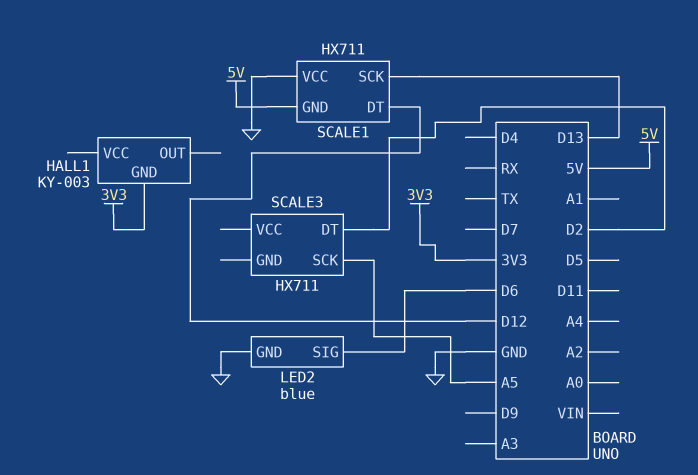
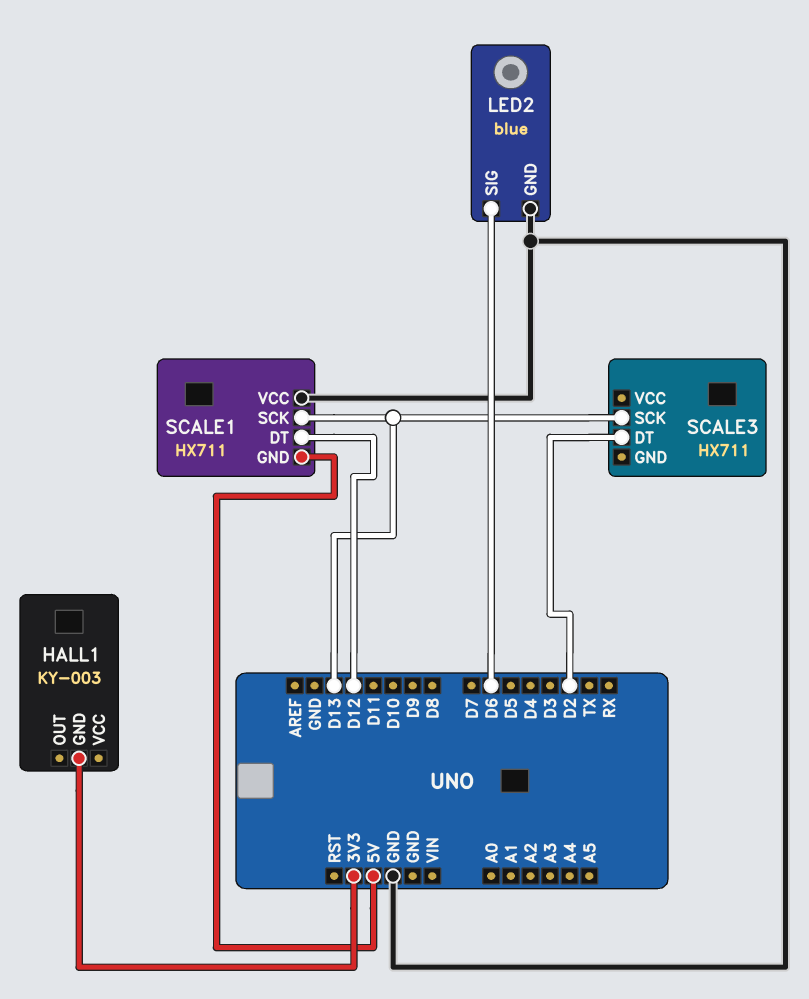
SCALE3 pin SCK: A5 -> D13

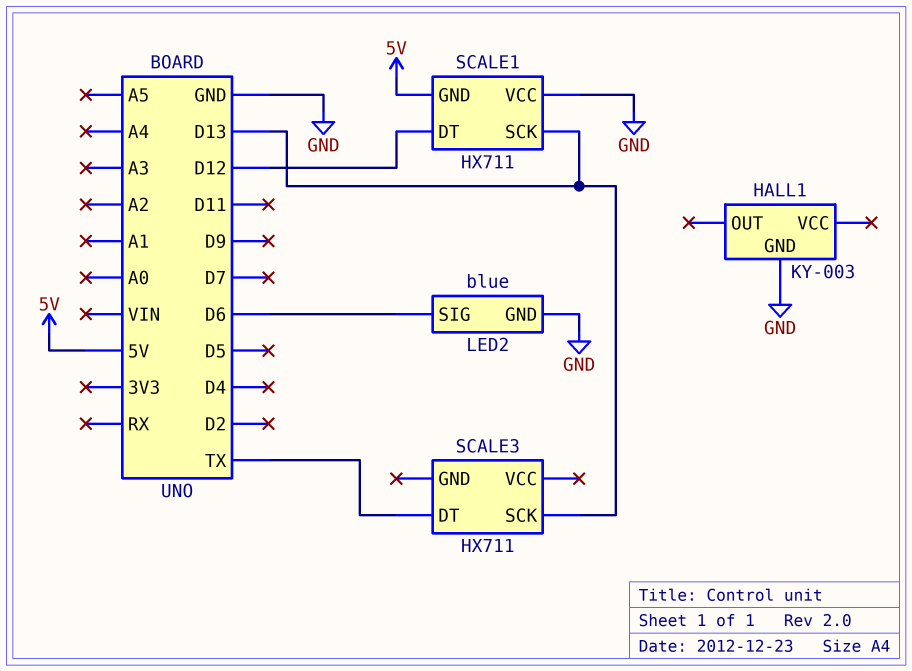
HALL1 pin GND: 3V3 -> GND
SCALE3 pin DT: D2 -> TX

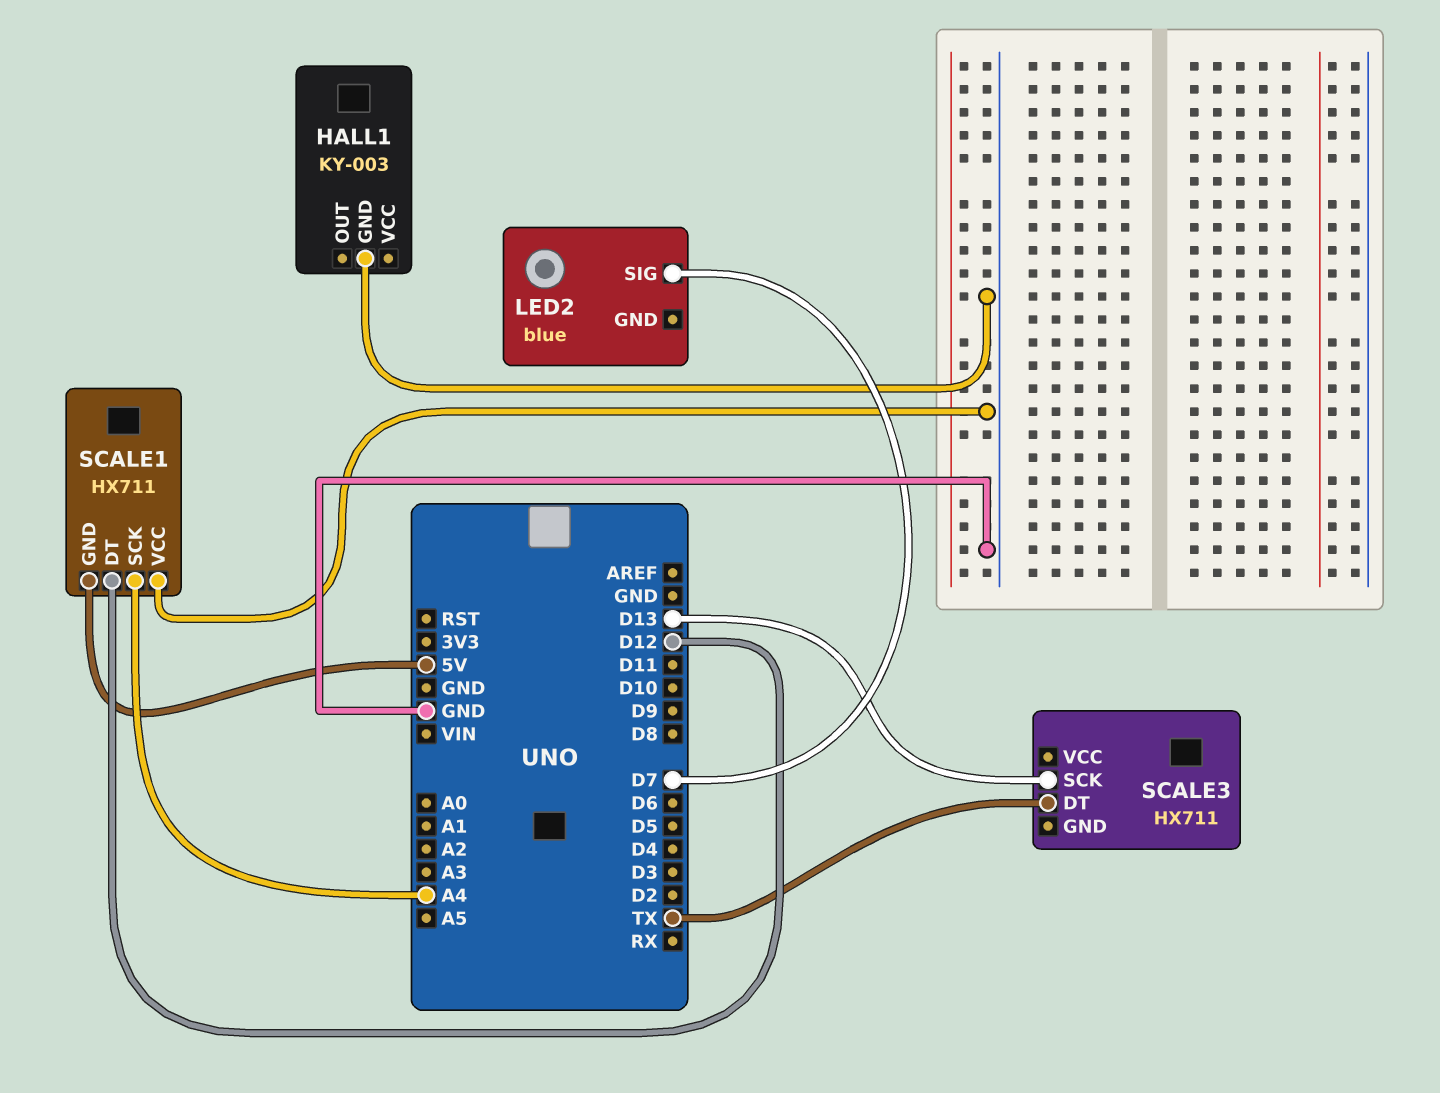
LED2 pin GND: GND -> none
LED2 pin SIG: D6 -> D7
SCALE1 pin SCK: D13 -> A4

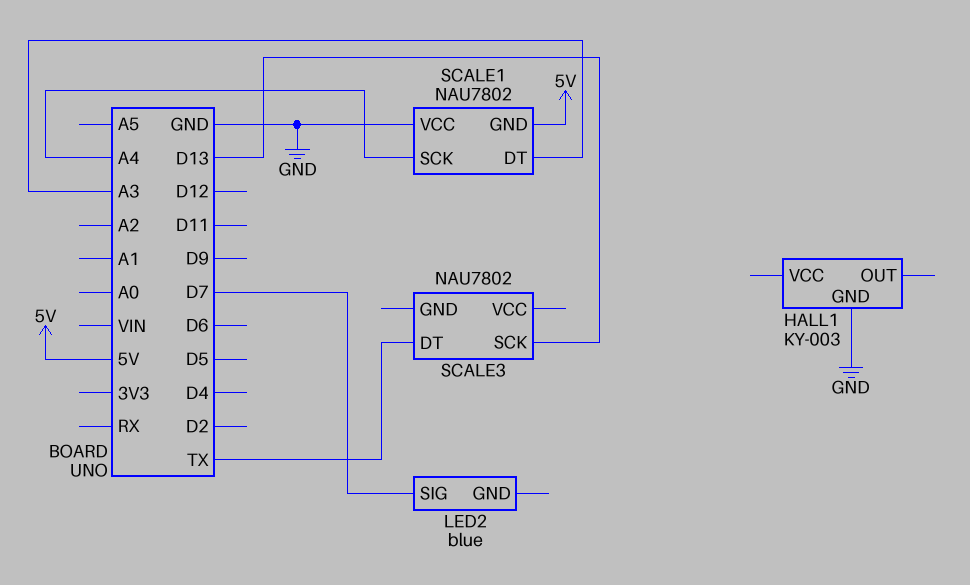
SCALE1: HX711 -> NAU7802
SCALE1 pin DT: D12 -> A3
SCALE3: HX711 -> NAU7802

